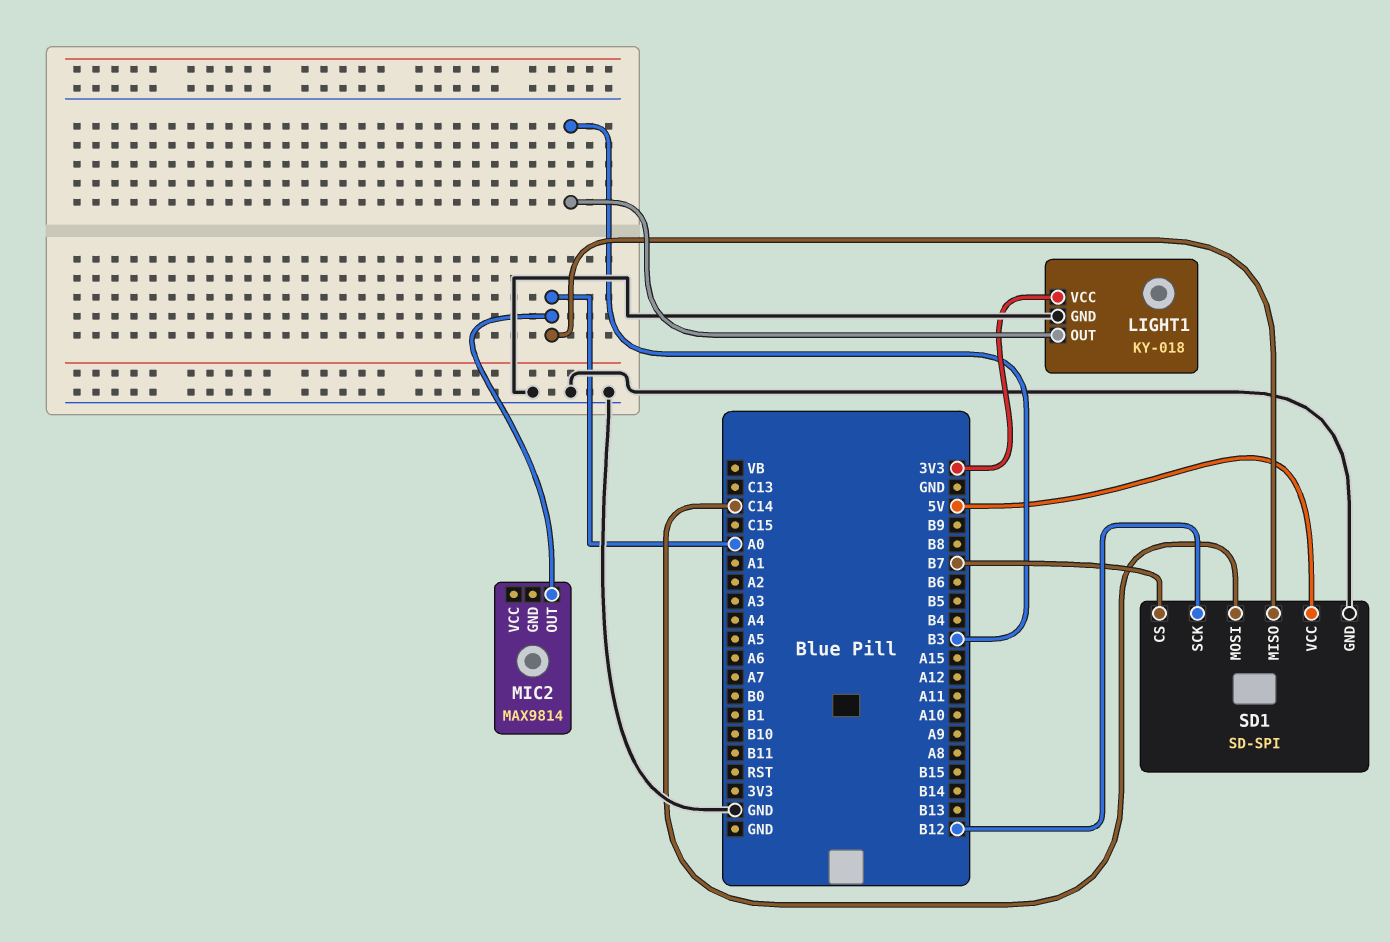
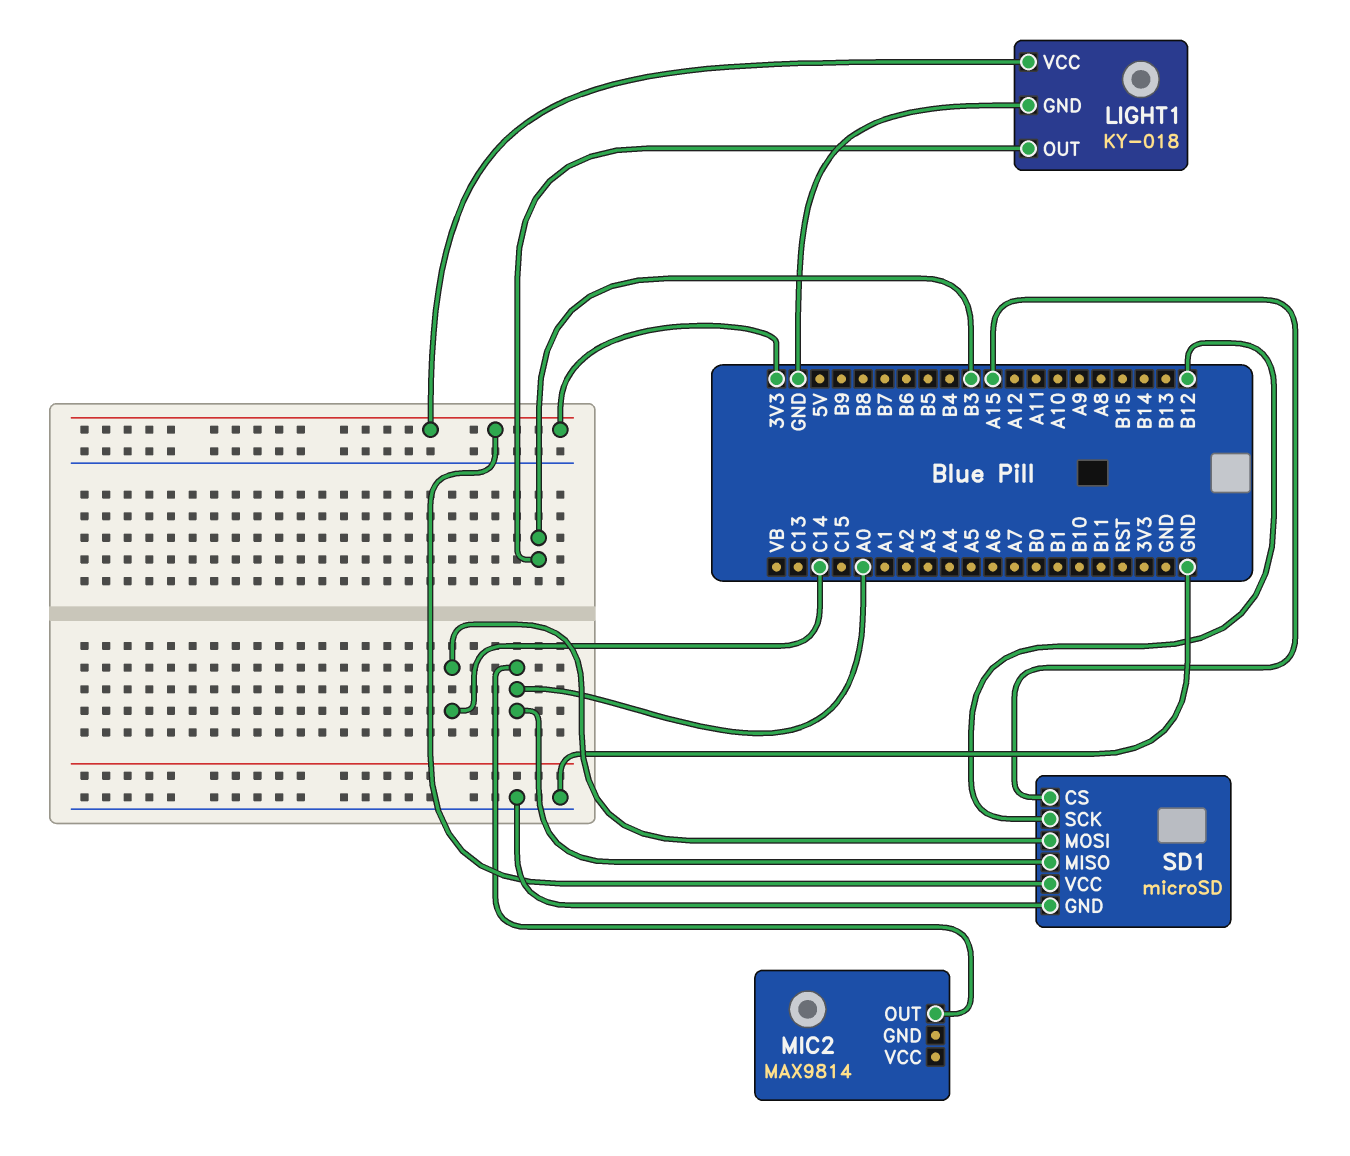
SD1: SD-SPI -> microSD
SD1 pin CS: B7 -> A15
SD1 pin VCC: 5V -> 3V3

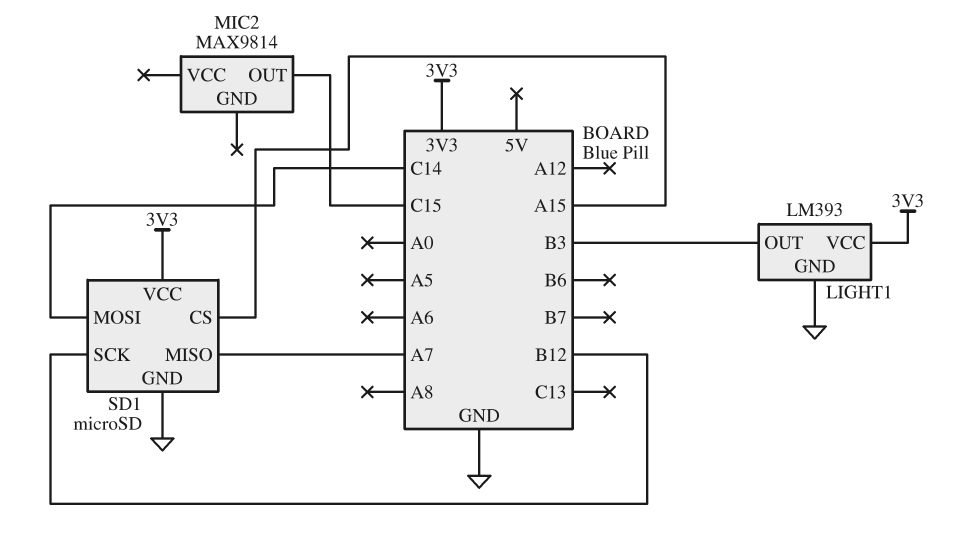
LIGHT1: KY-018 -> LM393
MIC2 pin OUT: A0 -> C15
SD1 pin MISO: A0 -> A7

